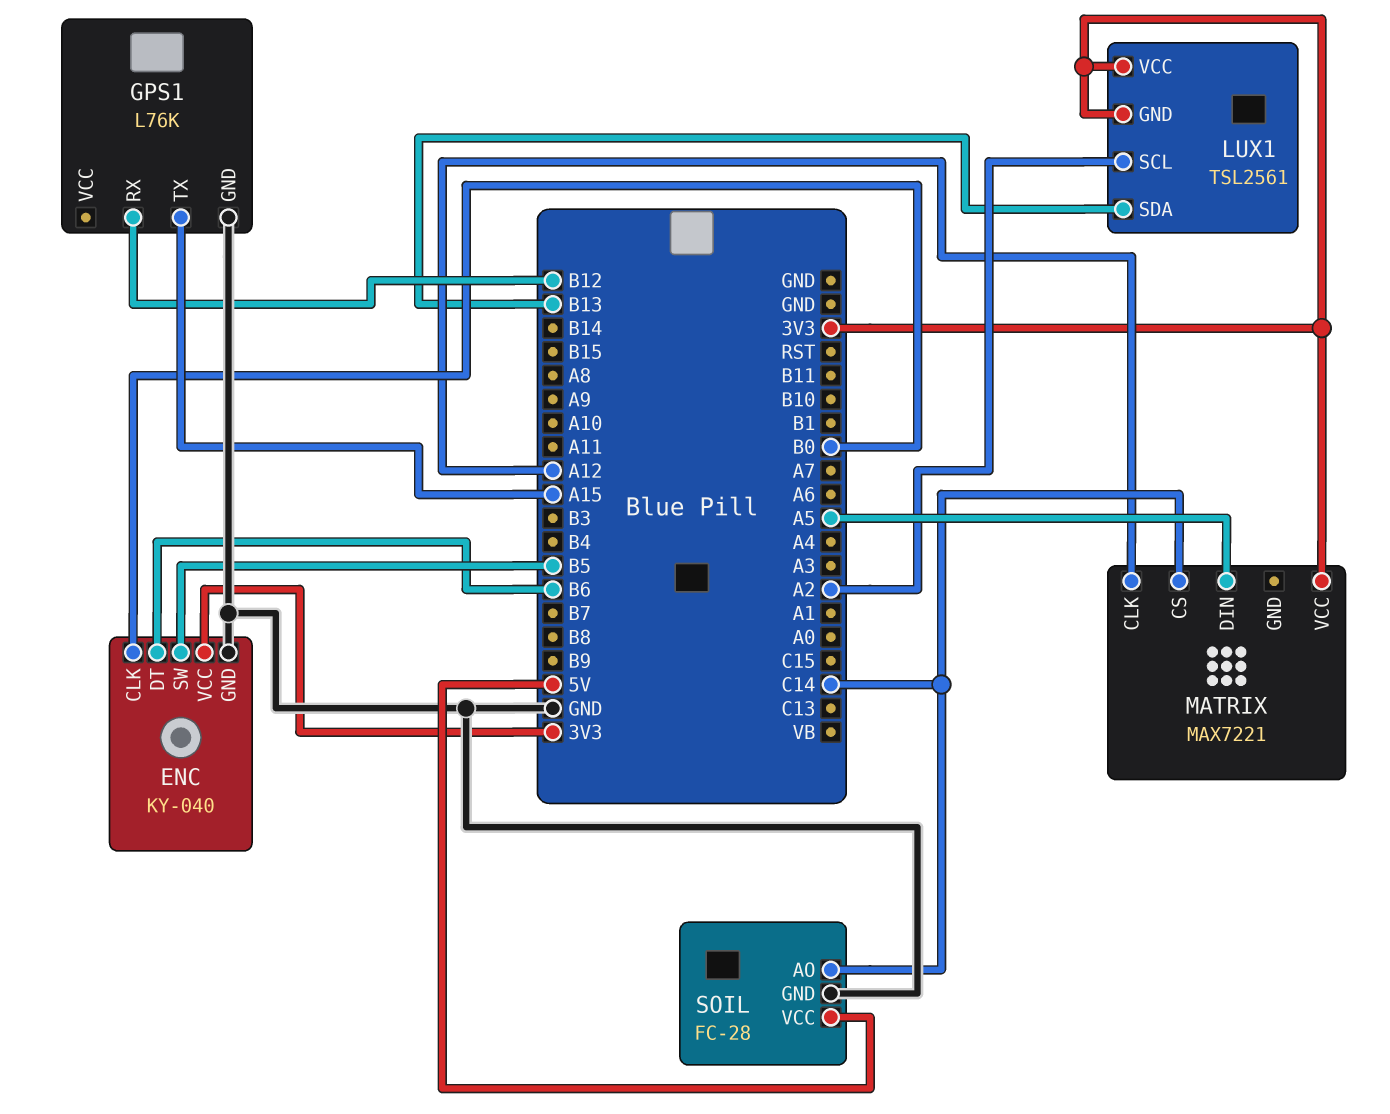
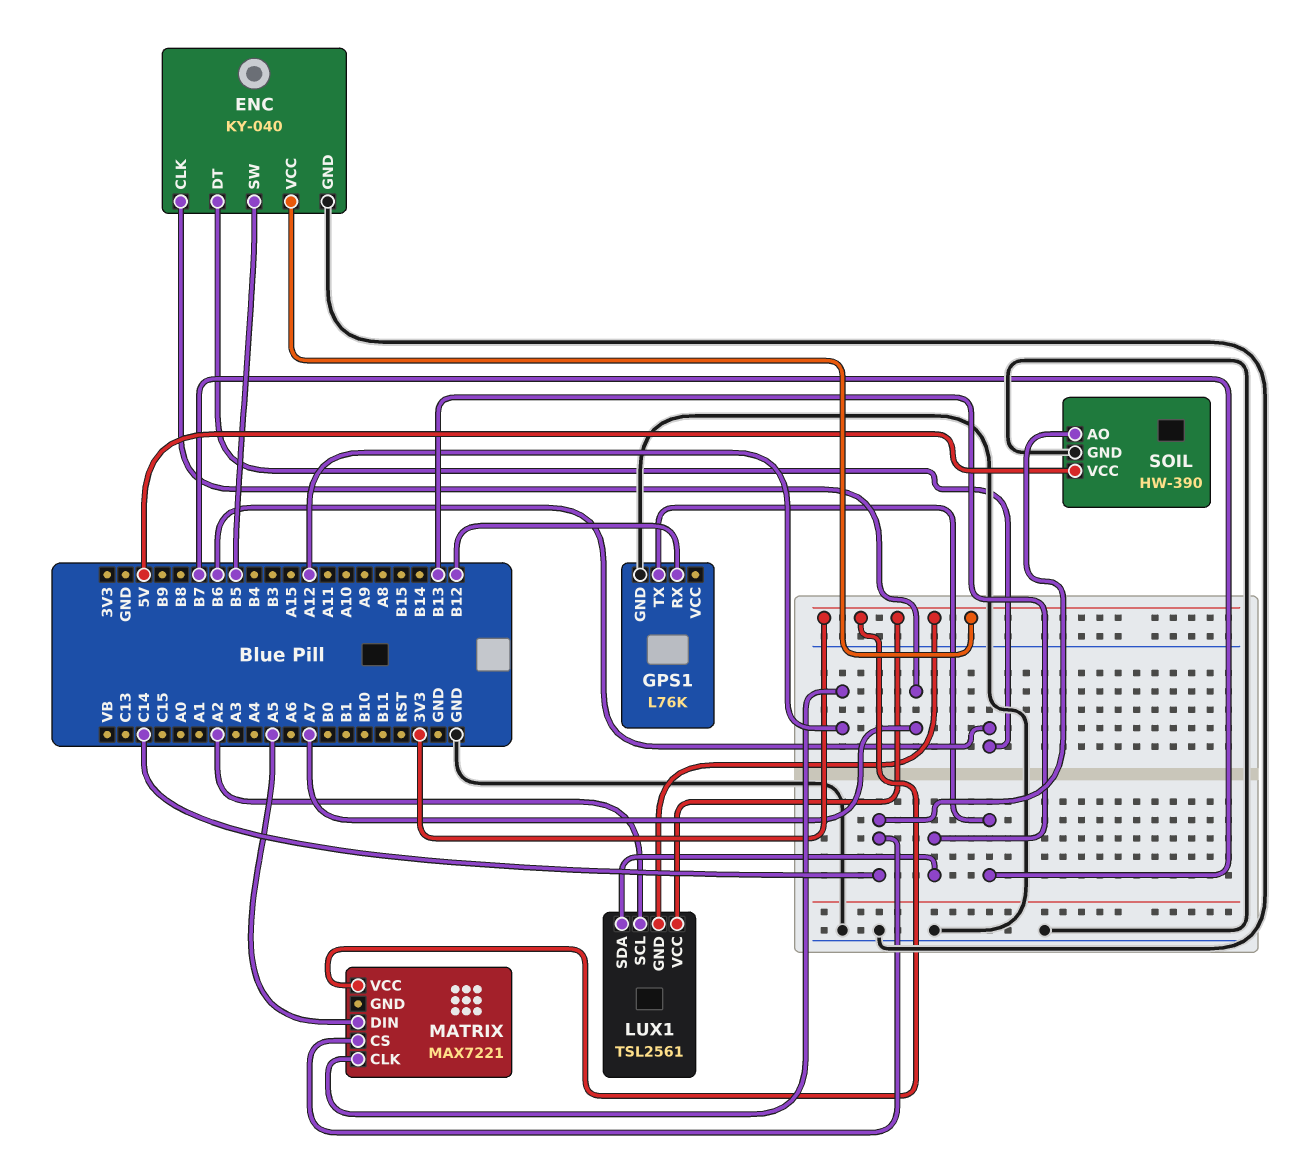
ENC pin CLK: B0 -> A7
GPS1 pin TX: A15 -> B7
SOIL: FC-28 -> HW-390

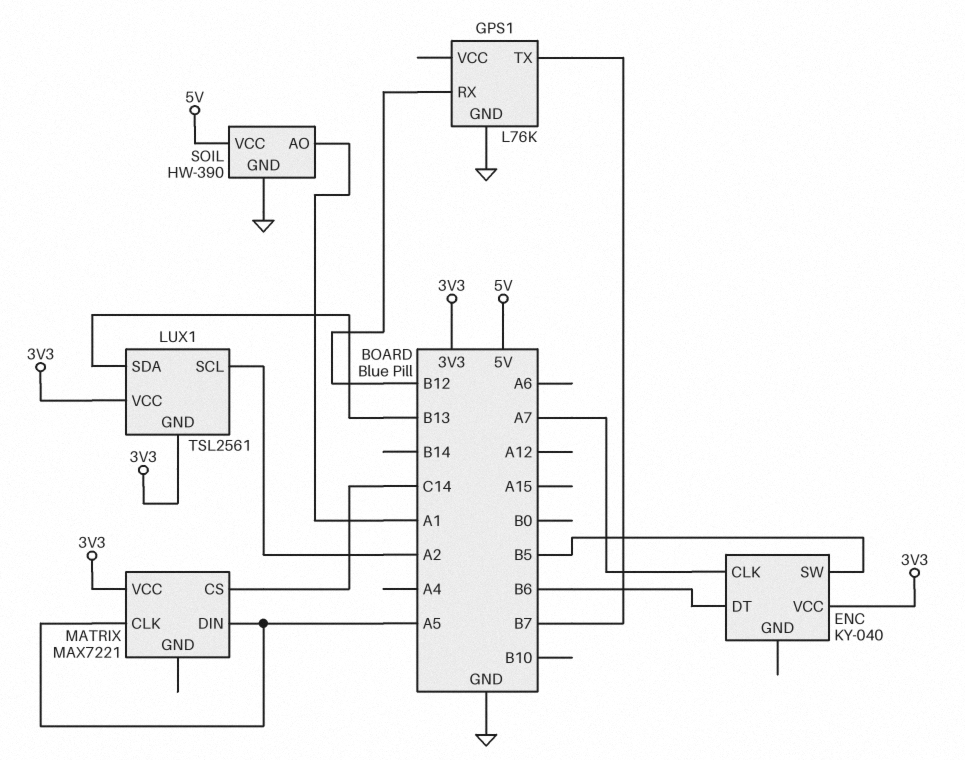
ENC pin GND: GND -> none
MATRIX pin CLK: A12 -> A5
SOIL pin AO: C14 -> A1

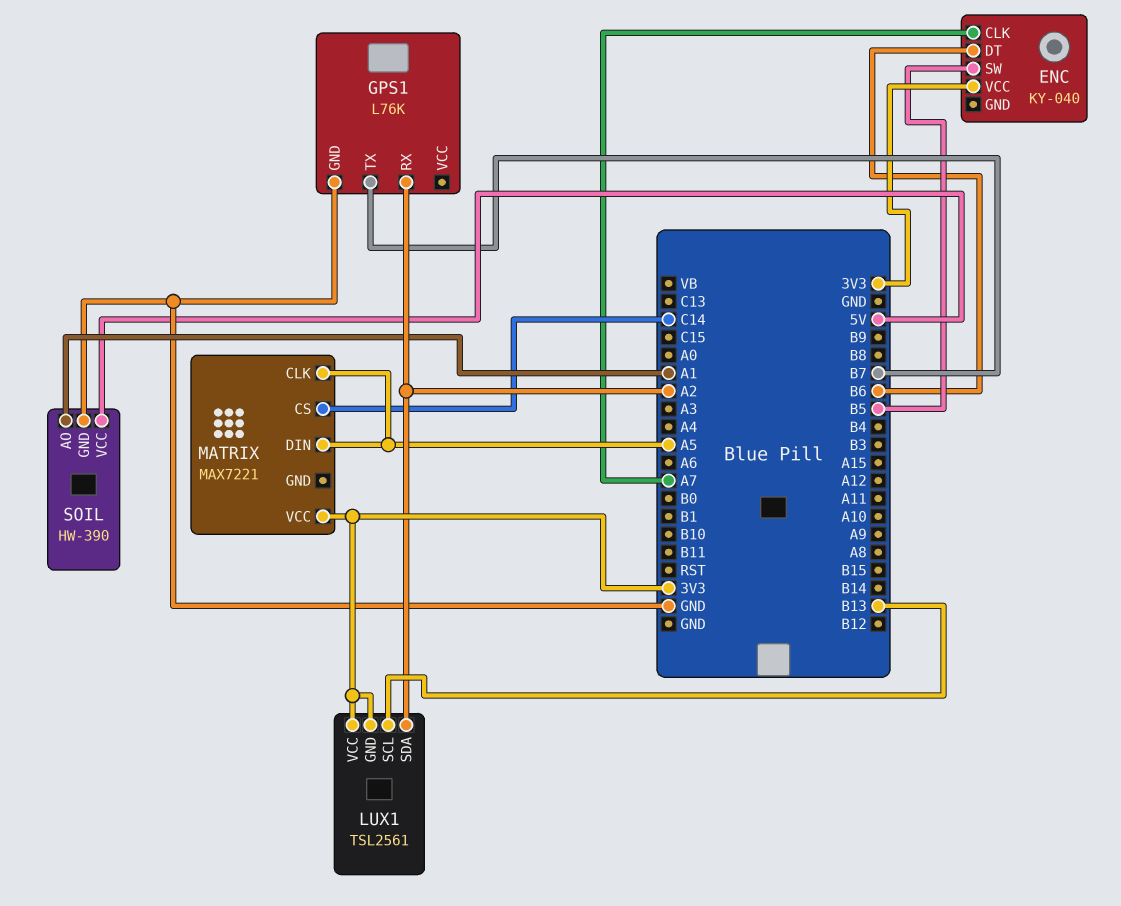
GPS1 pin RX: B12 -> A2
LUX1 pin SCL: A2 -> B13
LUX1 pin SDA: B13 -> A2

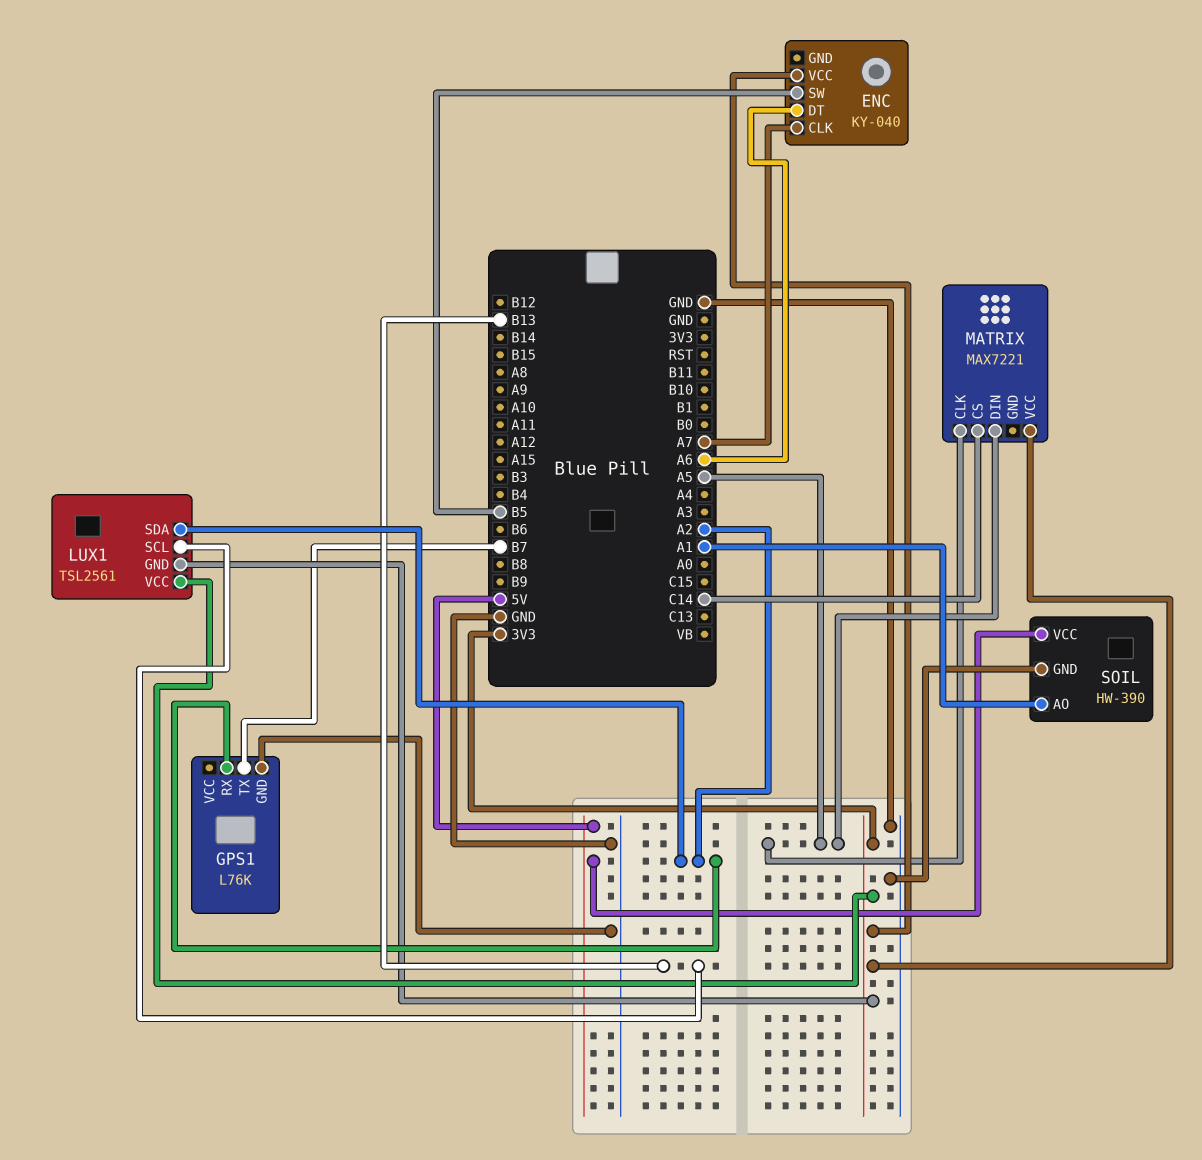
ENC pin DT: B6 -> A6

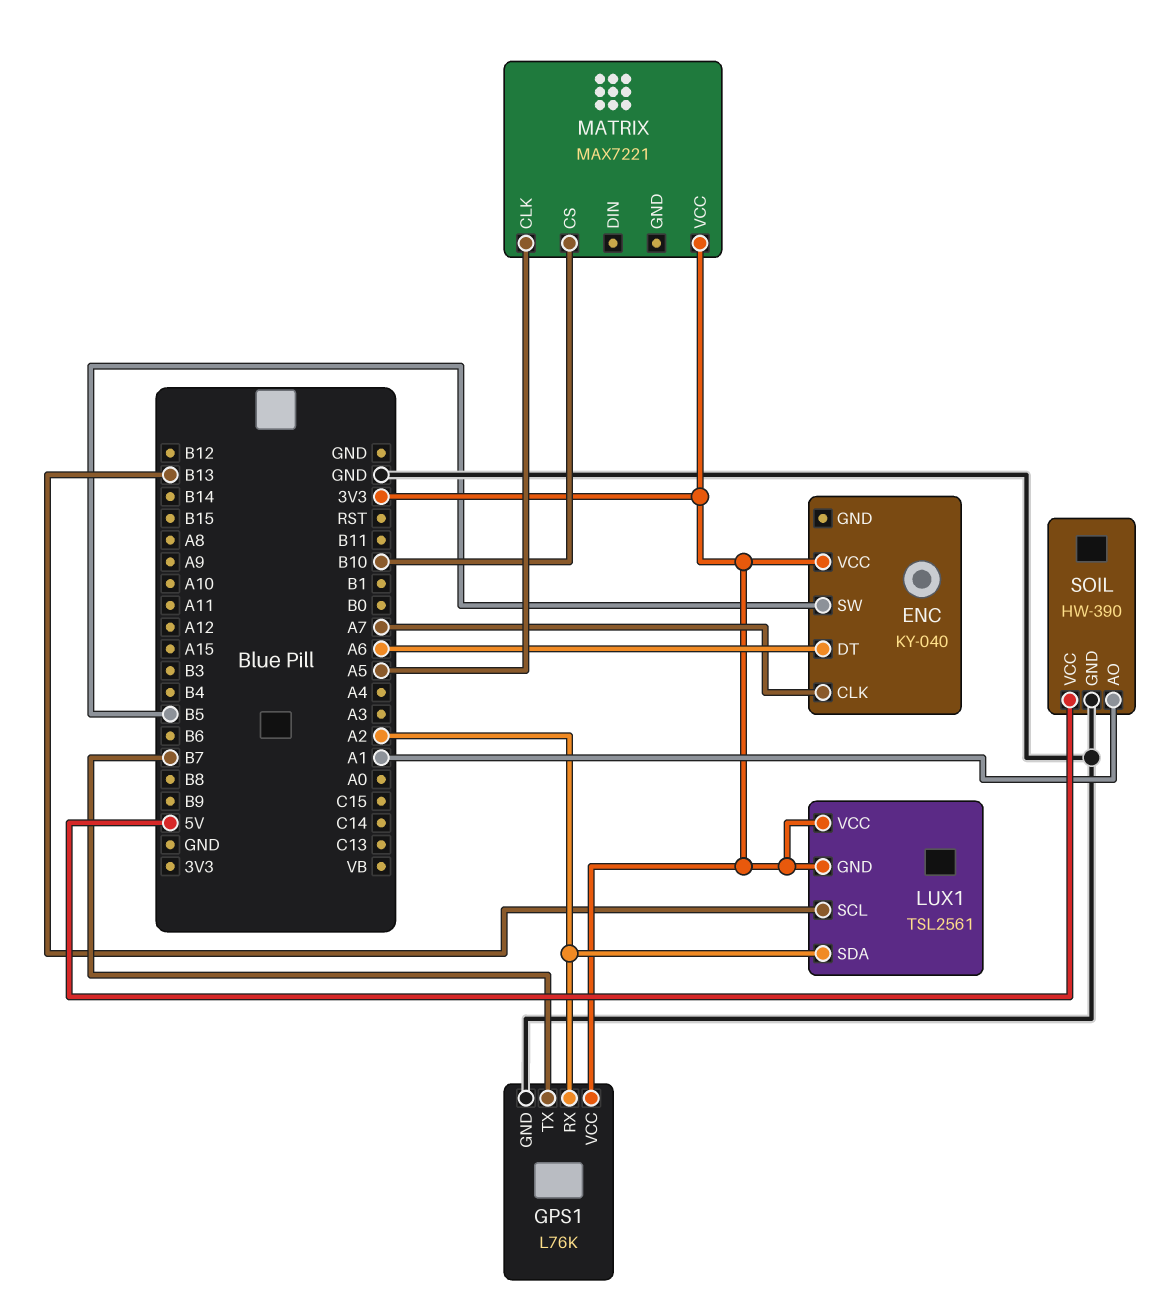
GPS1 pin VCC: none -> 3V3
MATRIX pin CS: C14 -> B10
MATRIX pin DIN: A5 -> none

